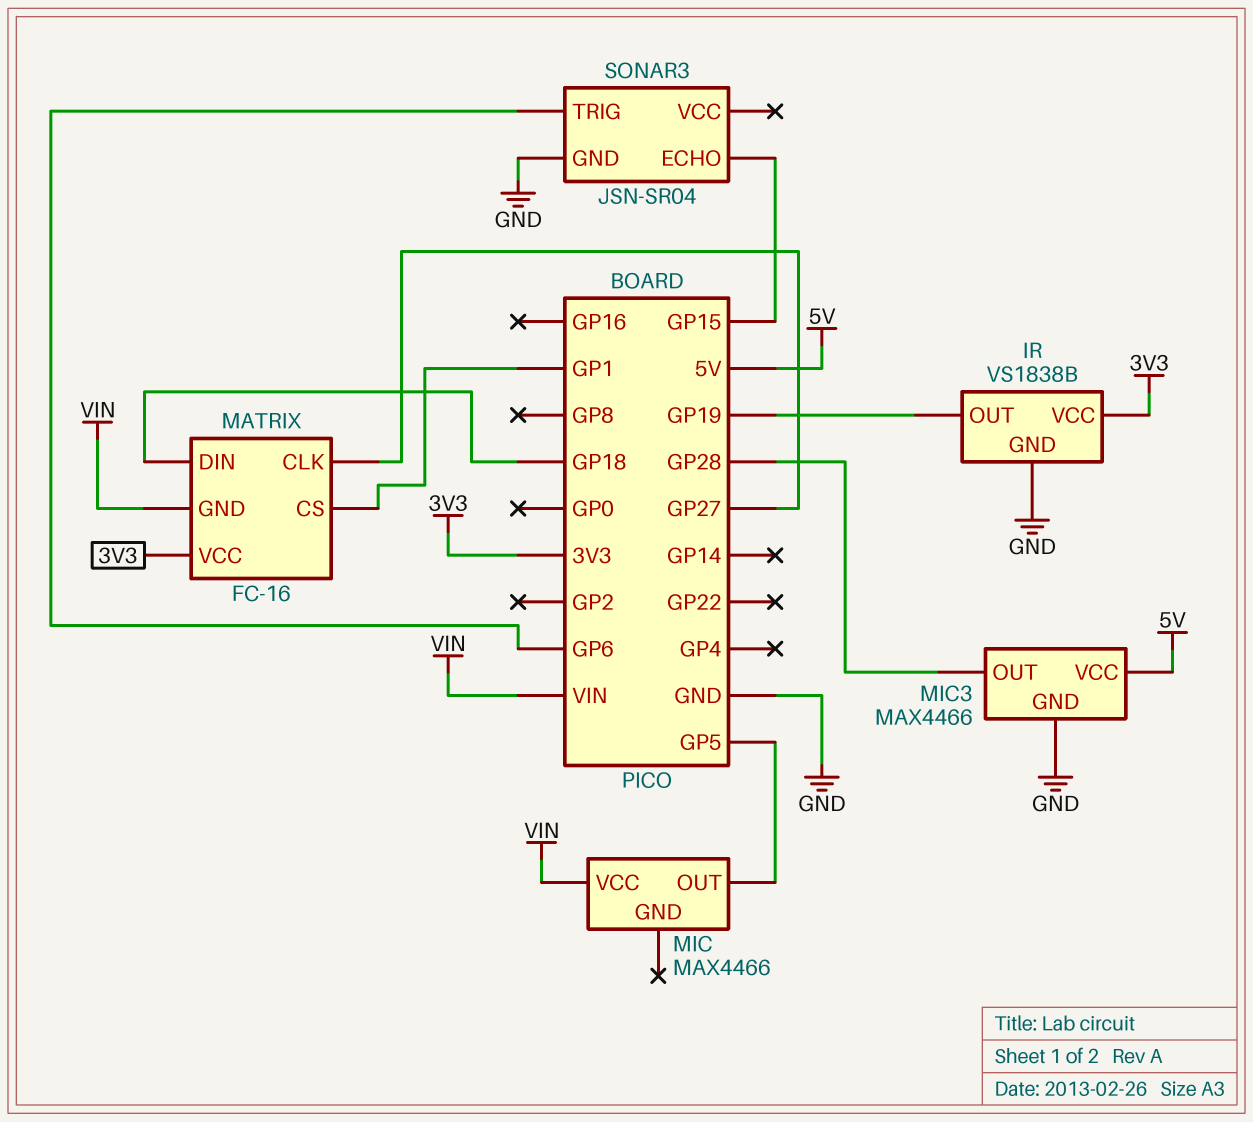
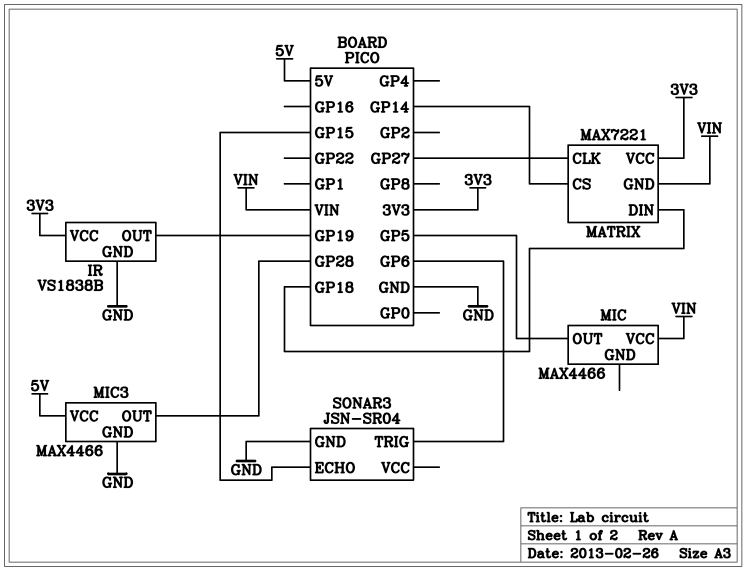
MATRIX: FC-16 -> MAX7221
MATRIX pin CS: GP1 -> GP14

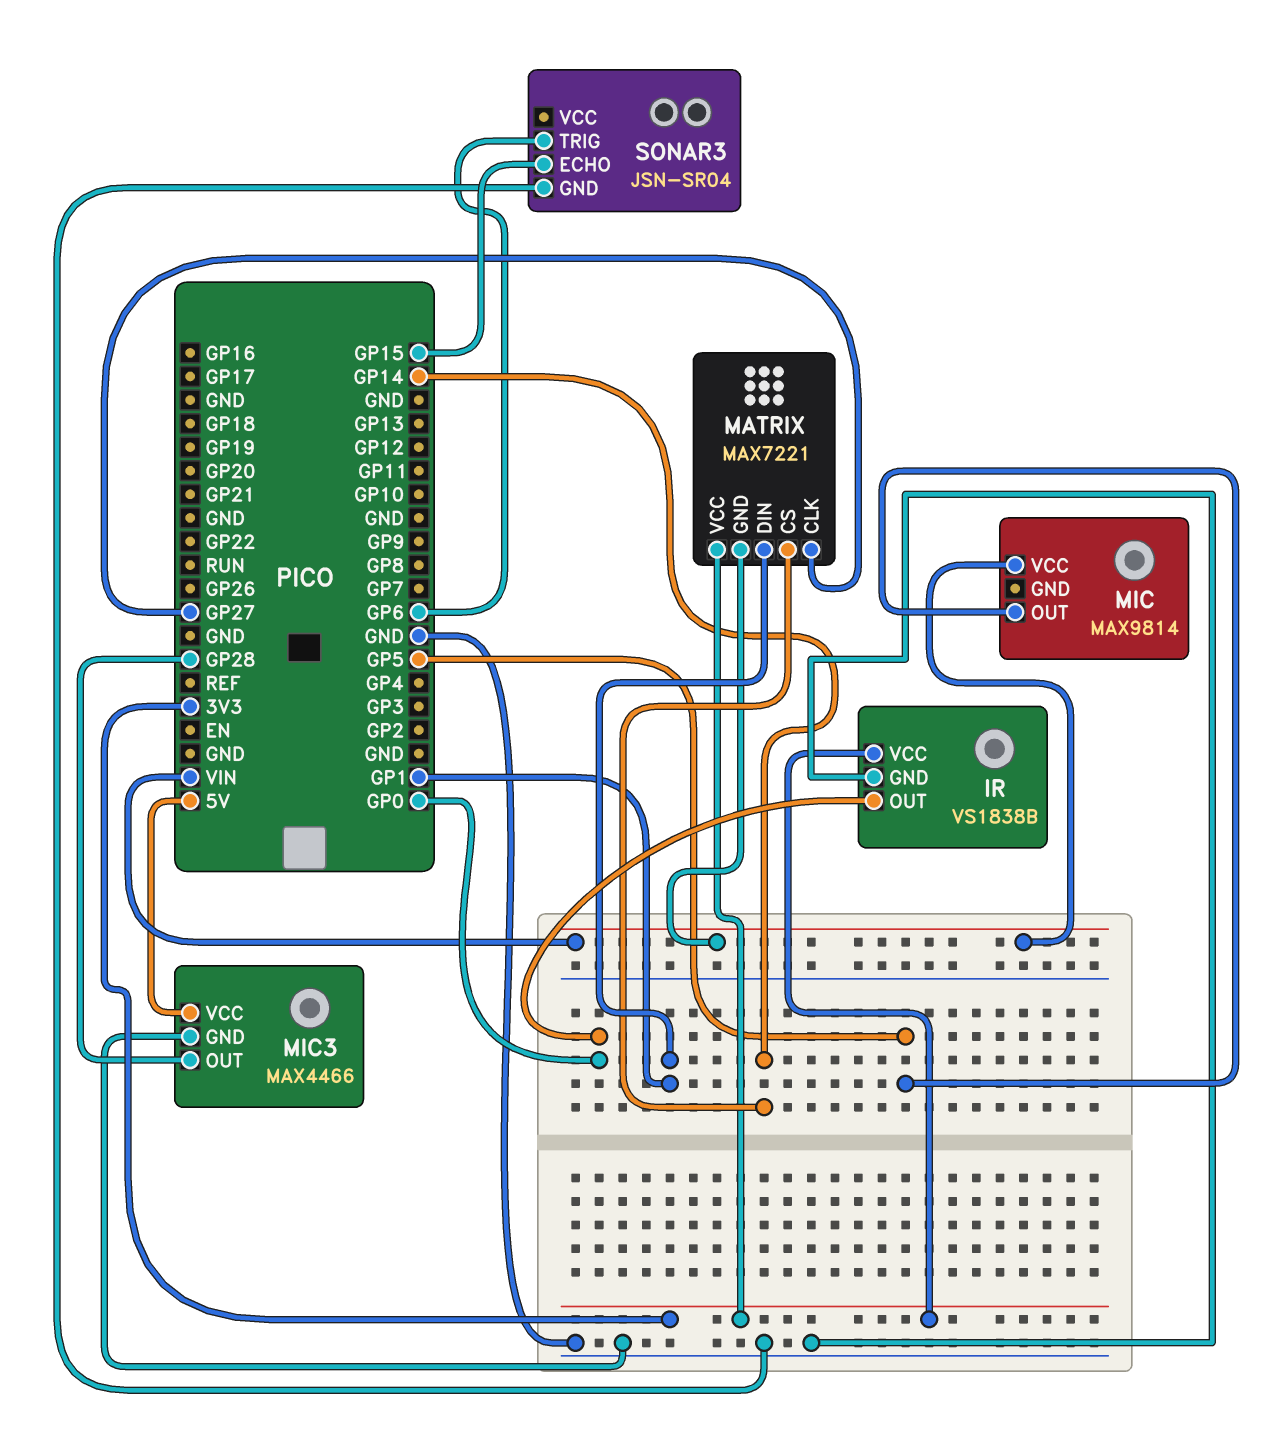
IR pin OUT: GP19 -> GP0
MATRIX pin DIN: GP18 -> GP1
MIC: MAX4466 -> MAX9814

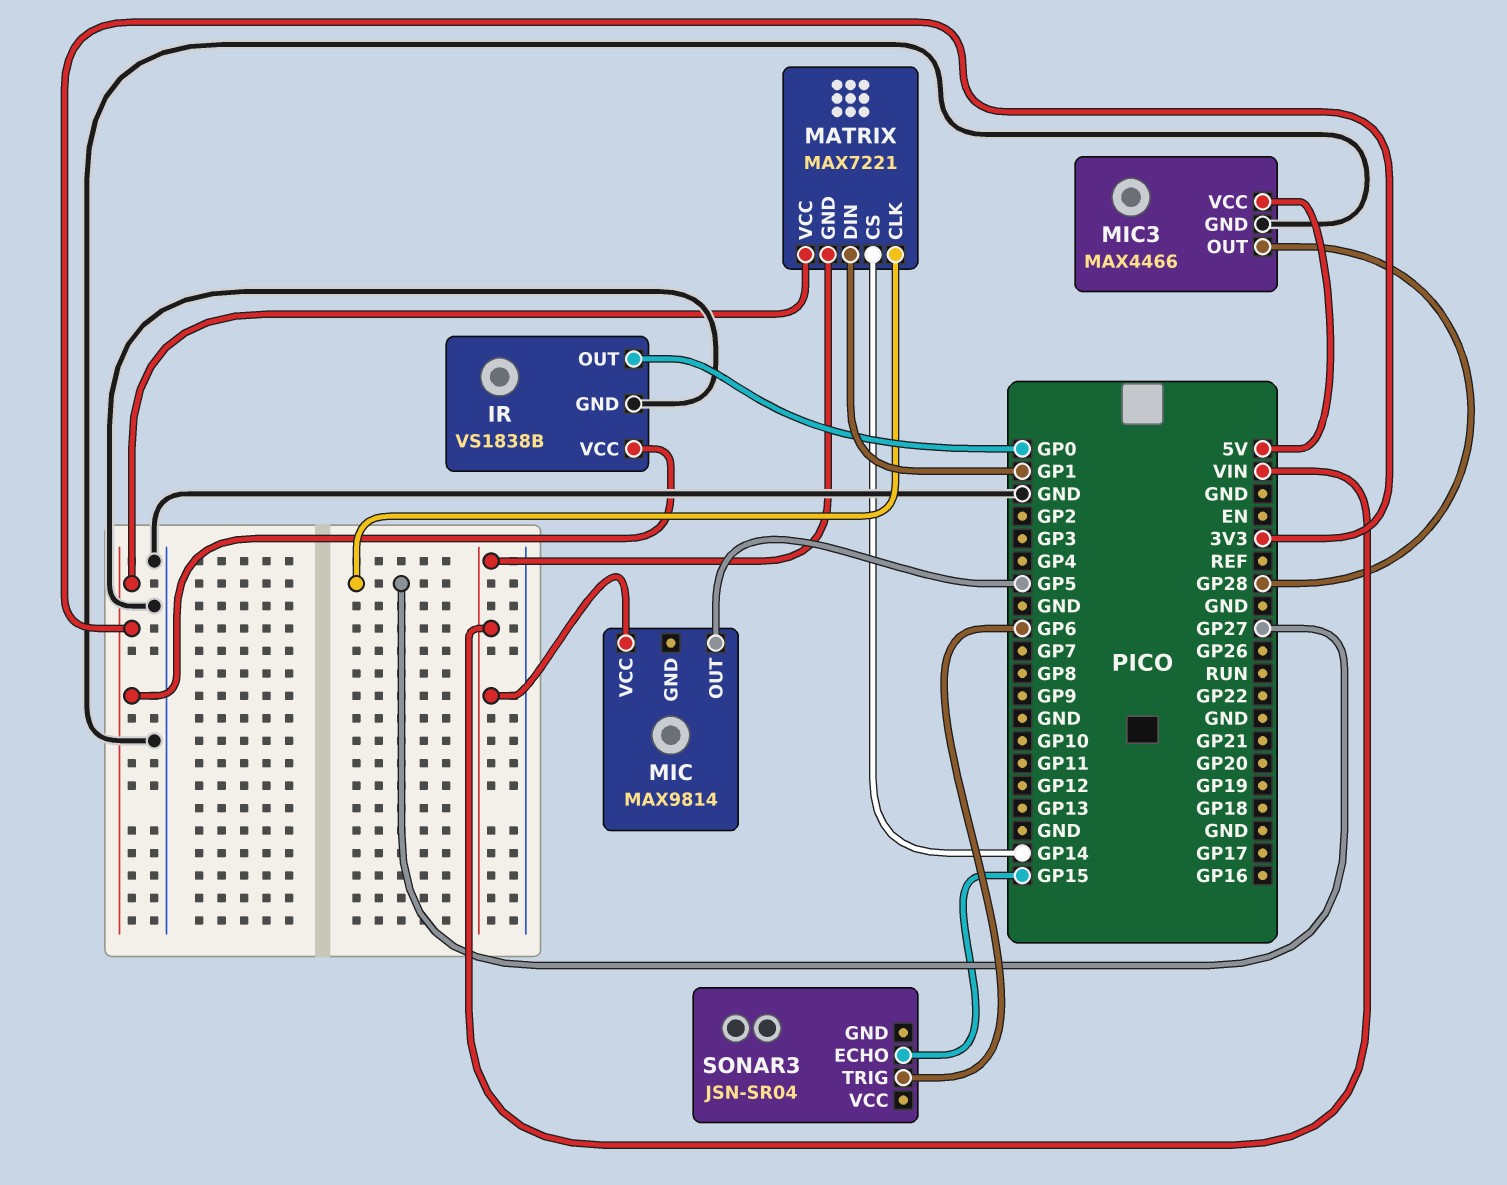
SONAR3 pin GND: GND -> none

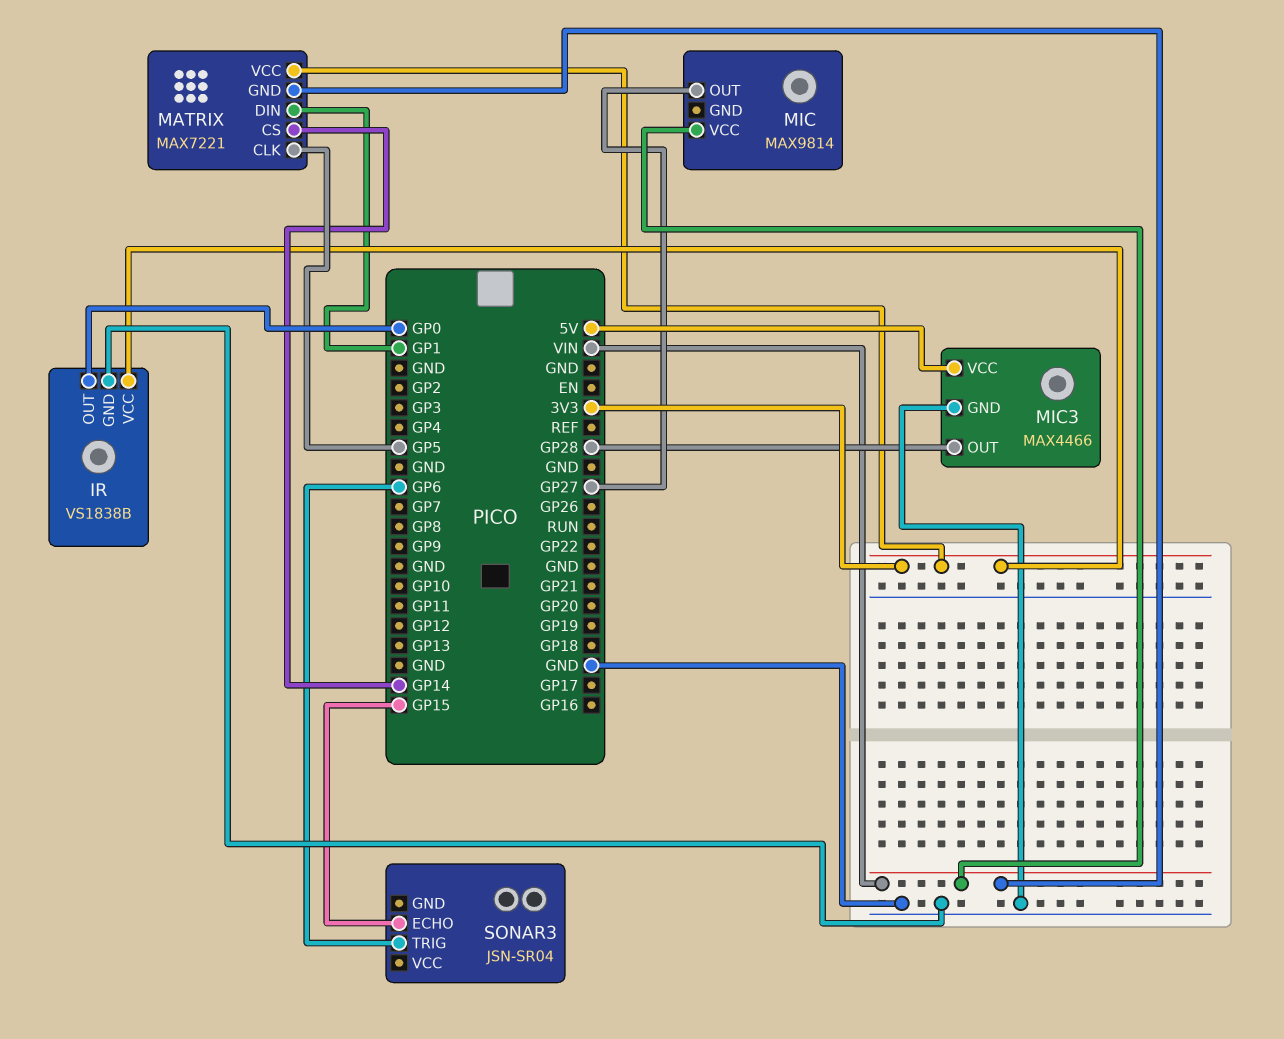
MATRIX pin CLK: GP27 -> GP5
MIC pin OUT: GP5 -> GP27

